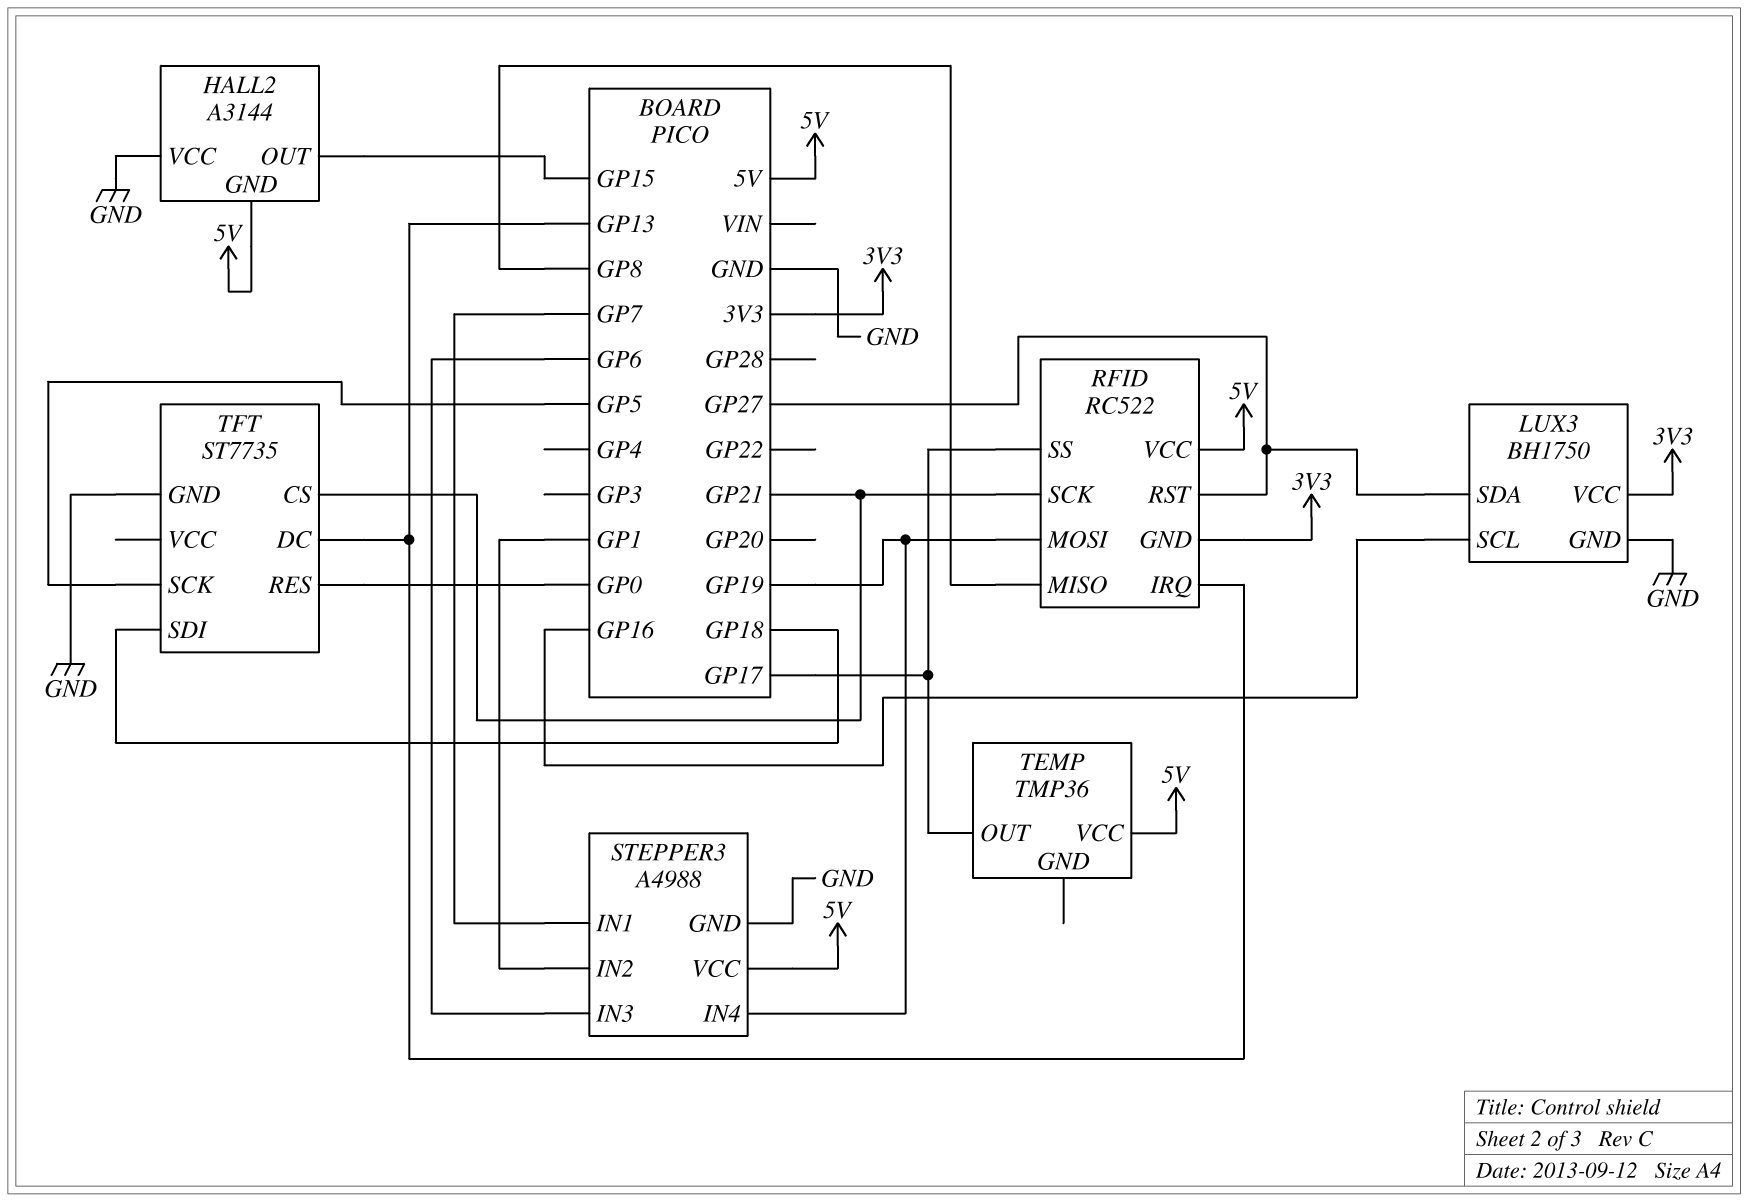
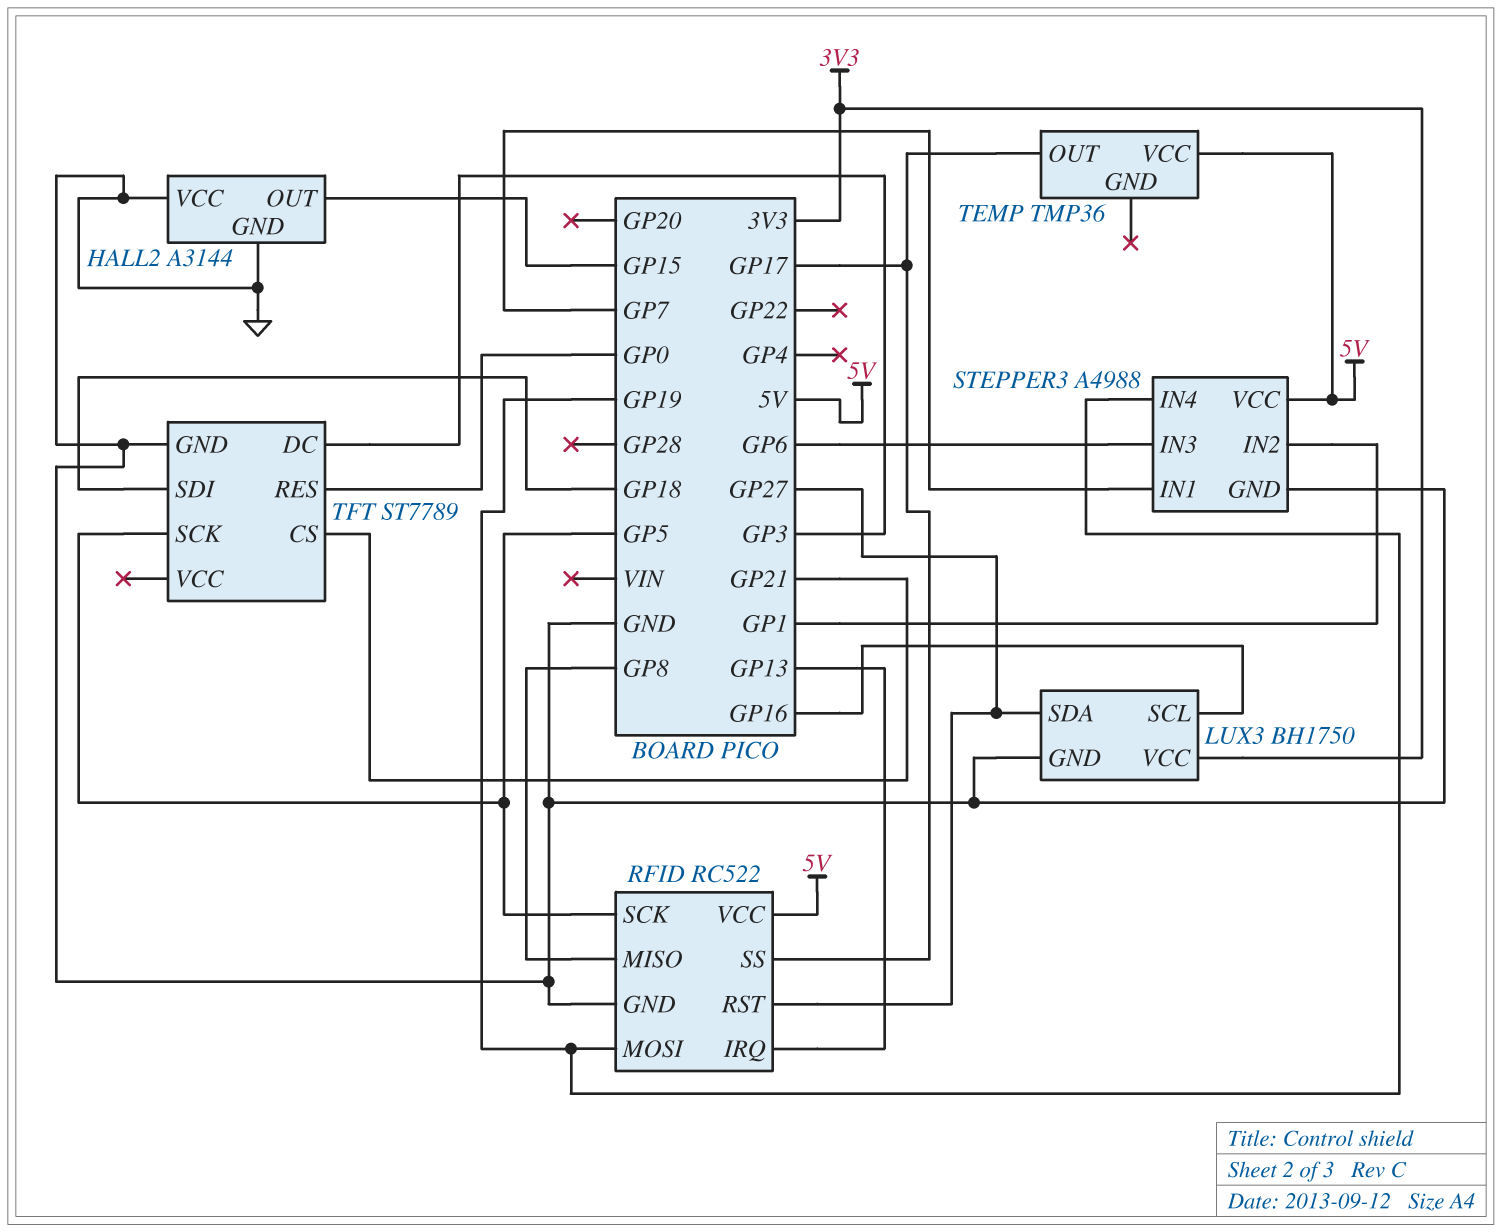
HALL2 pin GND: 5V -> GND
RFID pin GND: 3V3 -> GND
RFID pin SCK: GP21 -> GP5
TFT: ST7735 -> ST7789
TFT pin DC: GP13 -> GP3

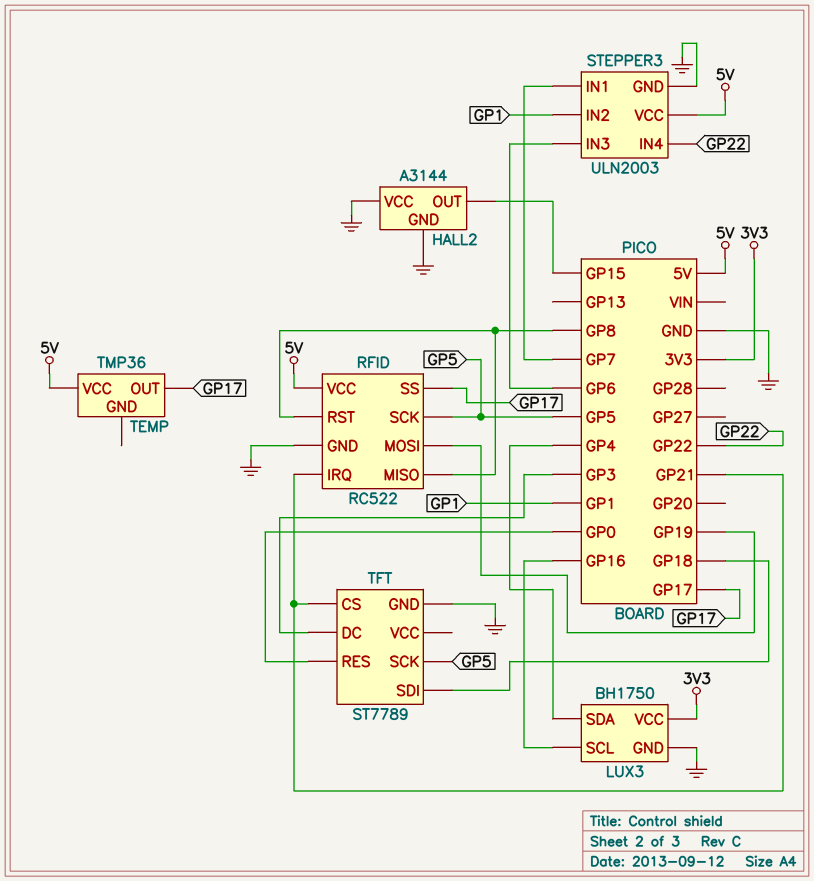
LUX3 pin SDA: GP27 -> GP4
RFID pin IRQ: GP13 -> GP21
RFID pin RST: GP27 -> GP8
STEPPER3: A4988 -> ULN2003
STEPPER3 pin IN4: GP19 -> GP22

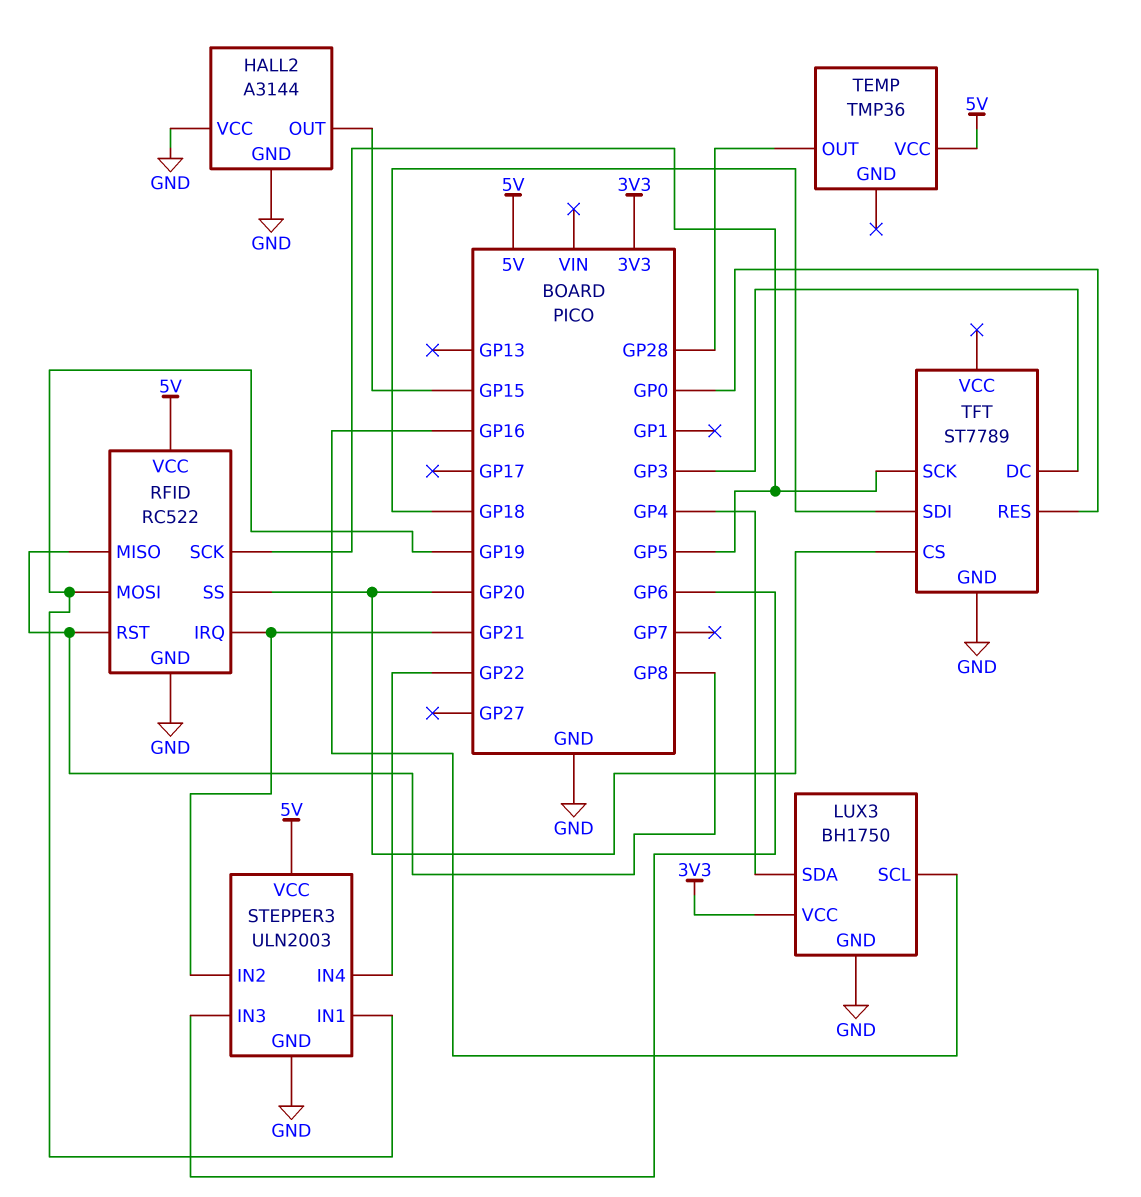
RFID pin SS: GP17 -> GP20
STEPPER3 pin IN1: GP7 -> GP19
STEPPER3 pin IN2: GP1 -> GP21
TEMP pin OUT: GP17 -> GP28
TFT pin CS: GP21 -> GP20

